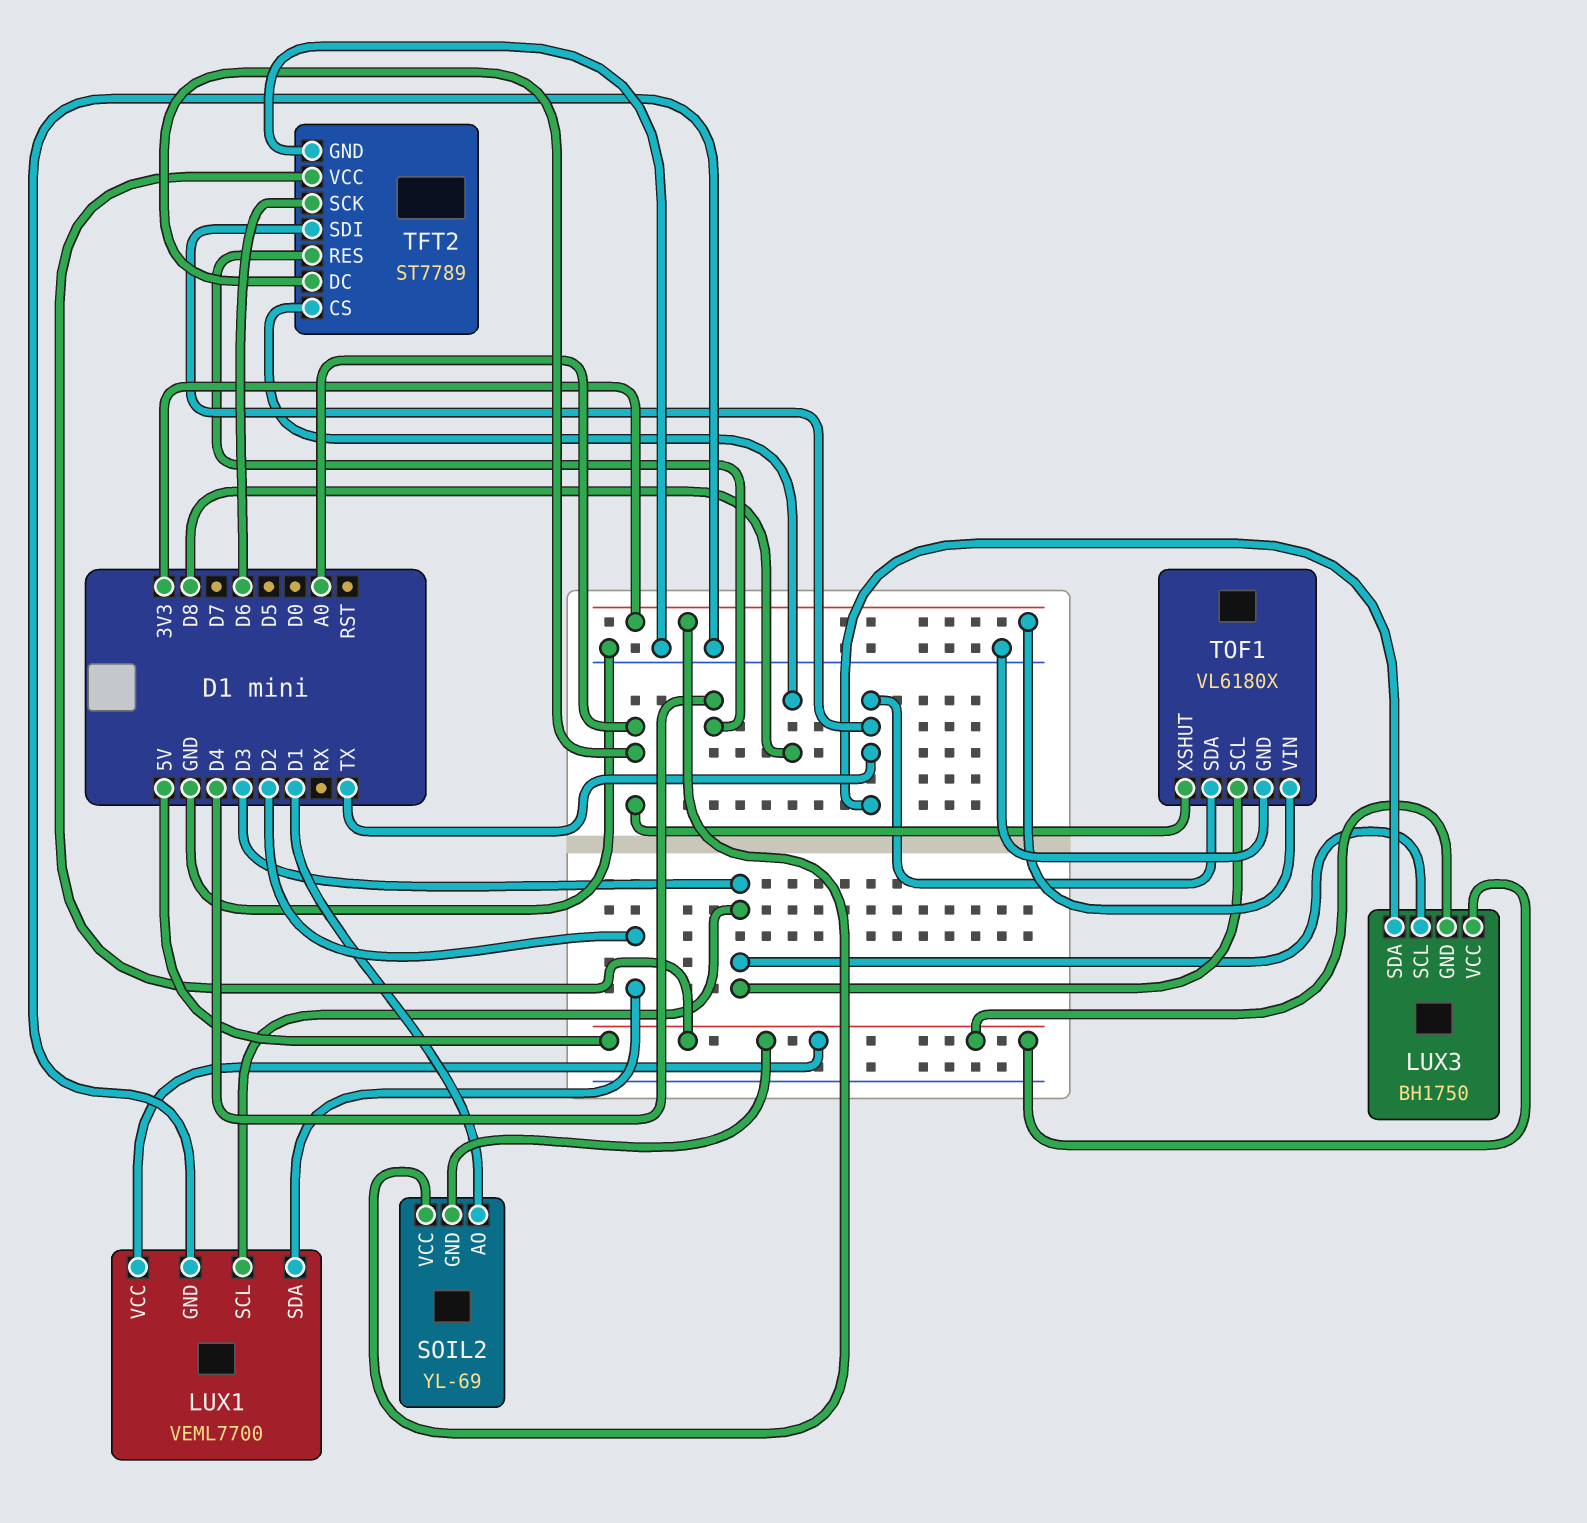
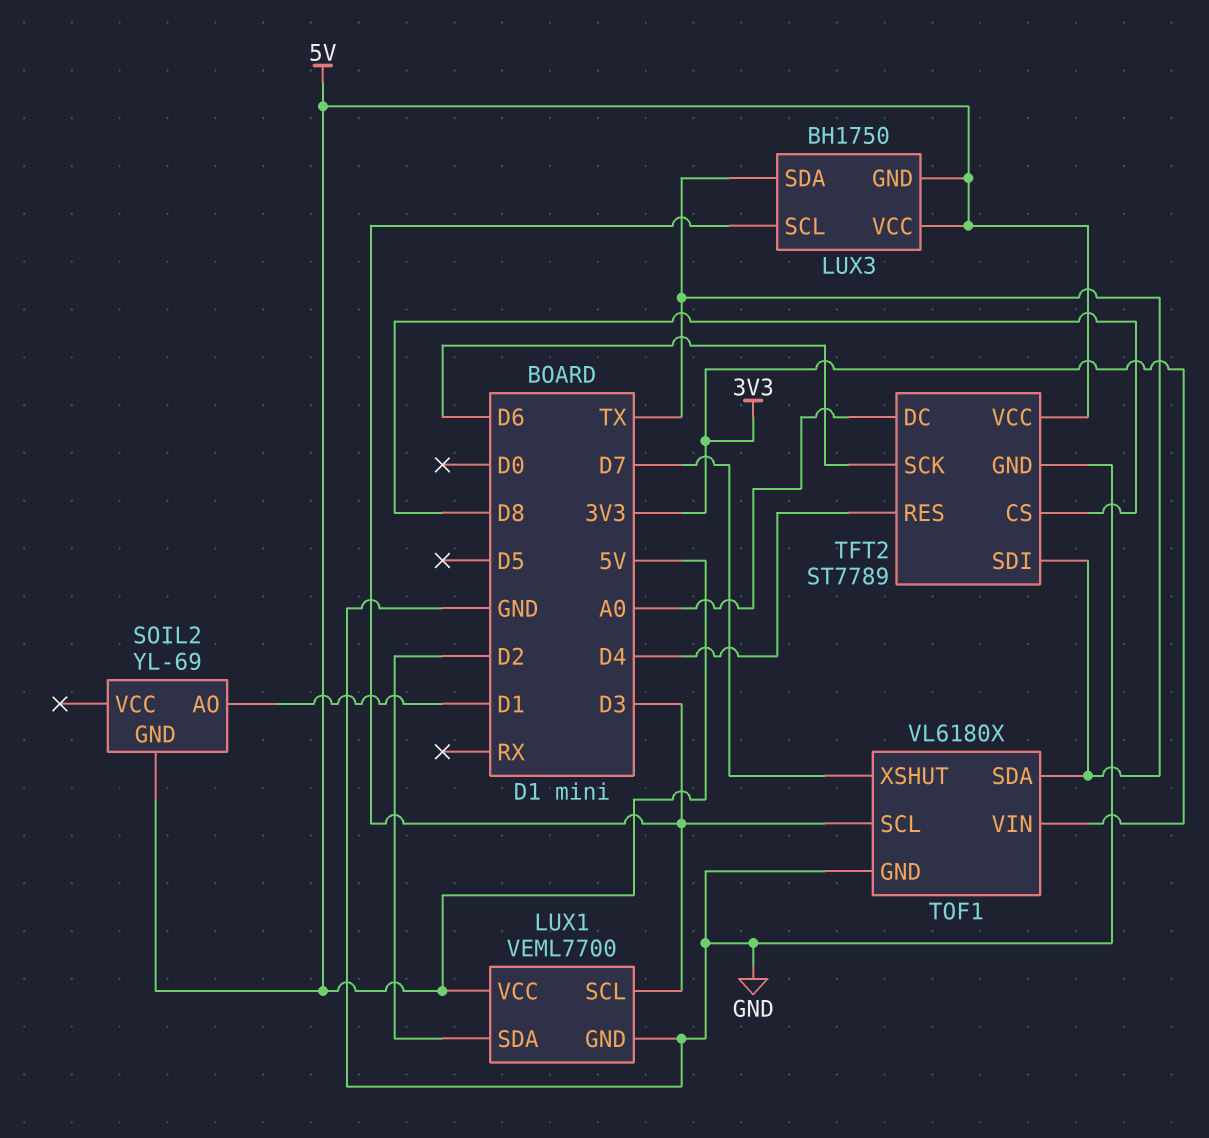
SOIL2 pin VCC: 3V3 -> none
TOF1 pin XSHUT: A0 -> D7

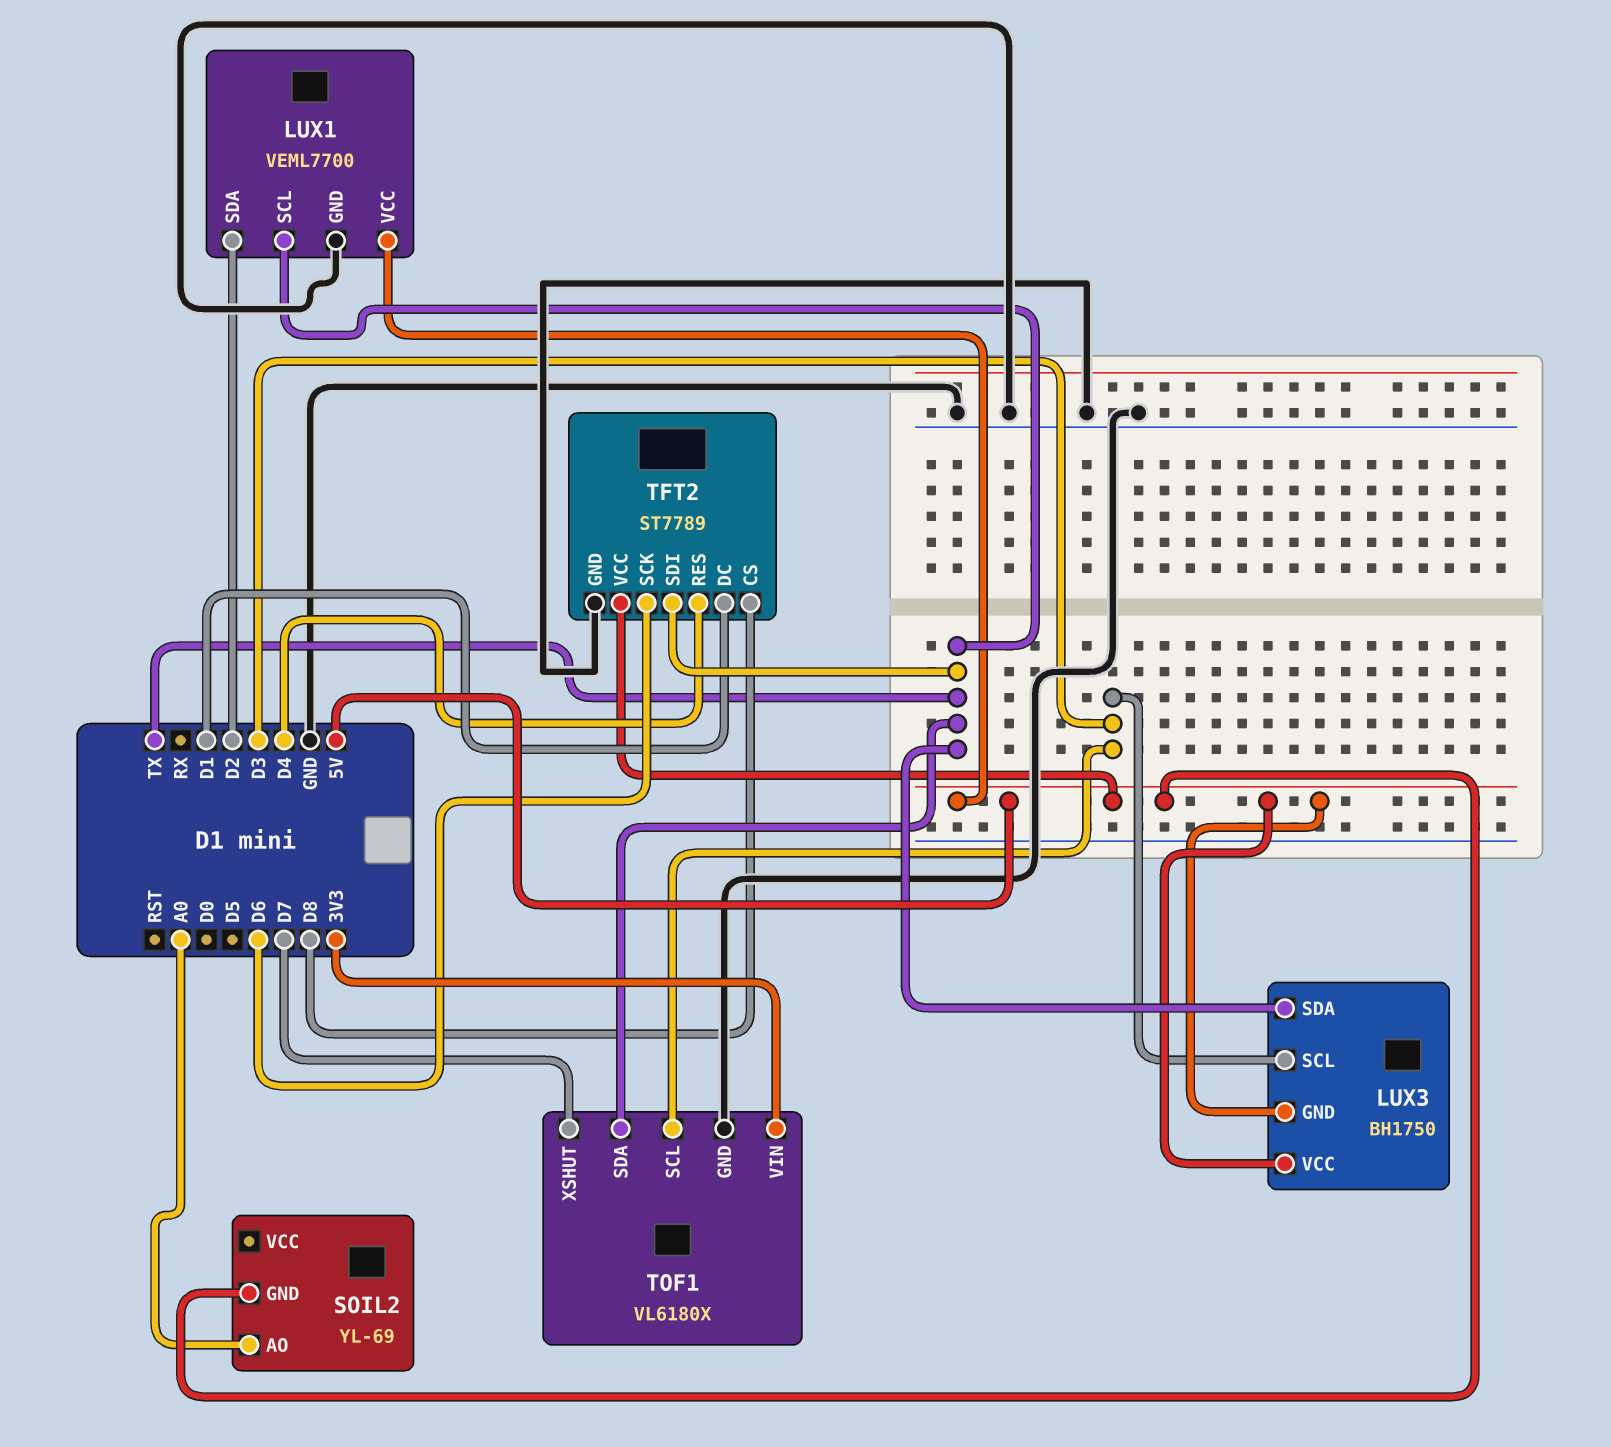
LUX1 pin SCL: D3 -> TX
SOIL2 pin AO: D1 -> A0
TFT2 pin DC: A0 -> D1

